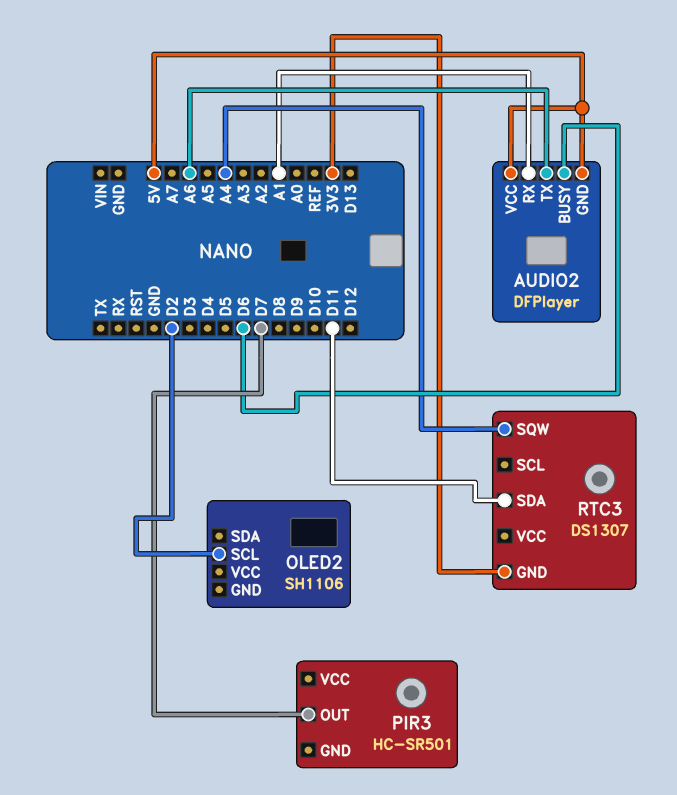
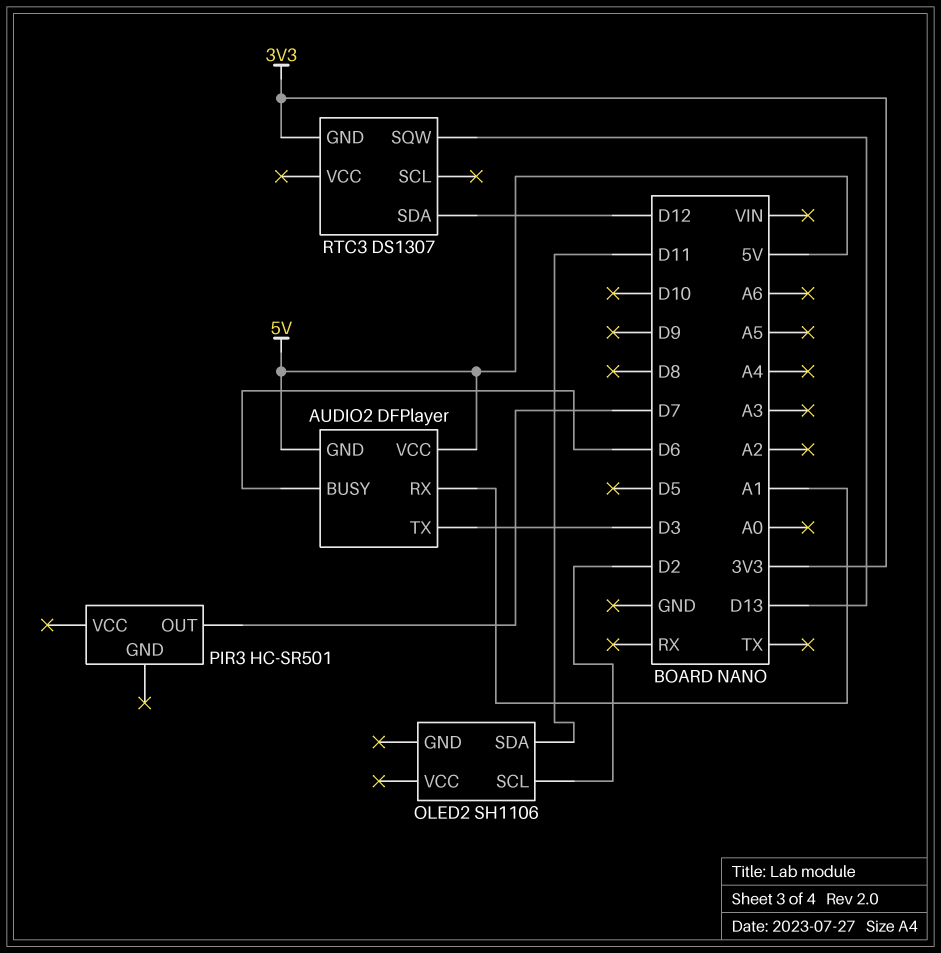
AUDIO2 pin TX: A6 -> D3
OLED2 pin SDA: none -> D11
RTC3 pin SDA: D11 -> D12
RTC3 pin SQW: A4 -> D13

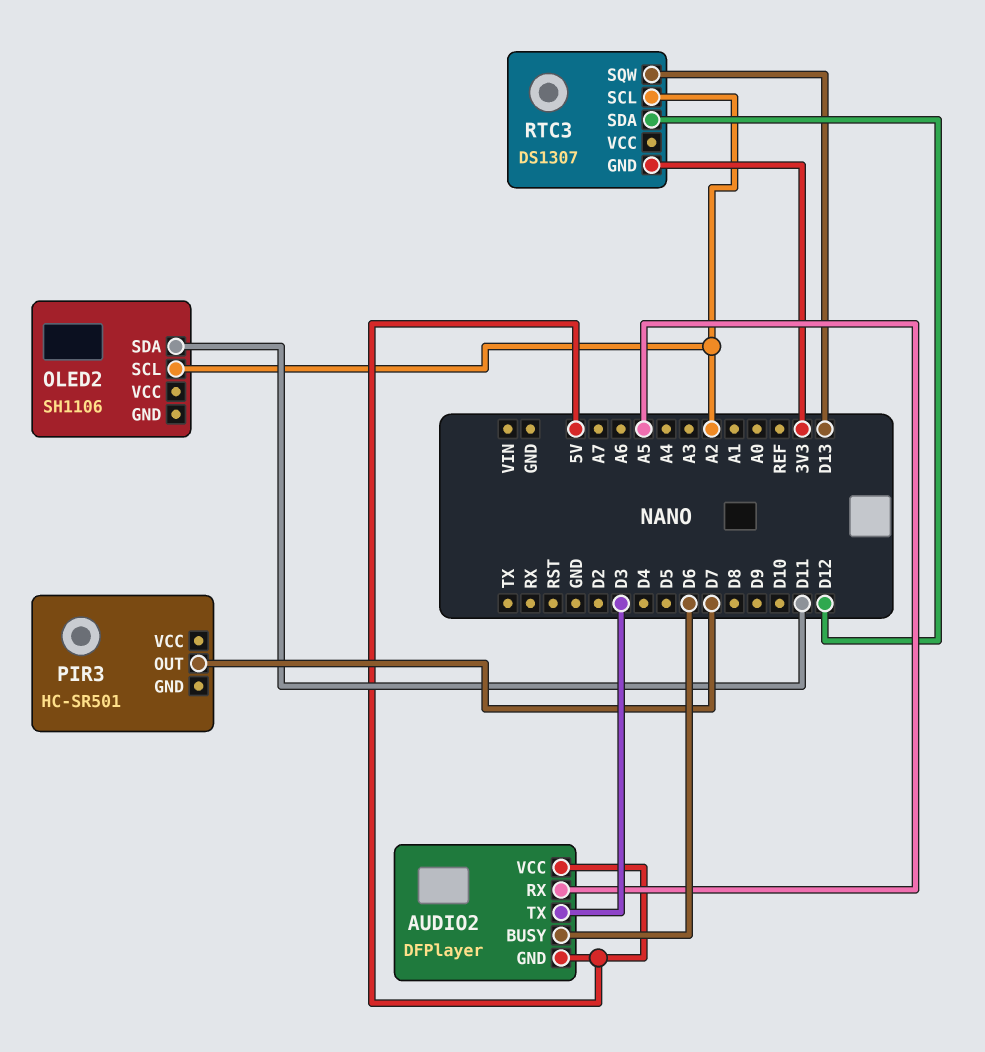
AUDIO2 pin RX: A1 -> A5
OLED2 pin SCL: D2 -> A2
RTC3 pin SCL: none -> A2

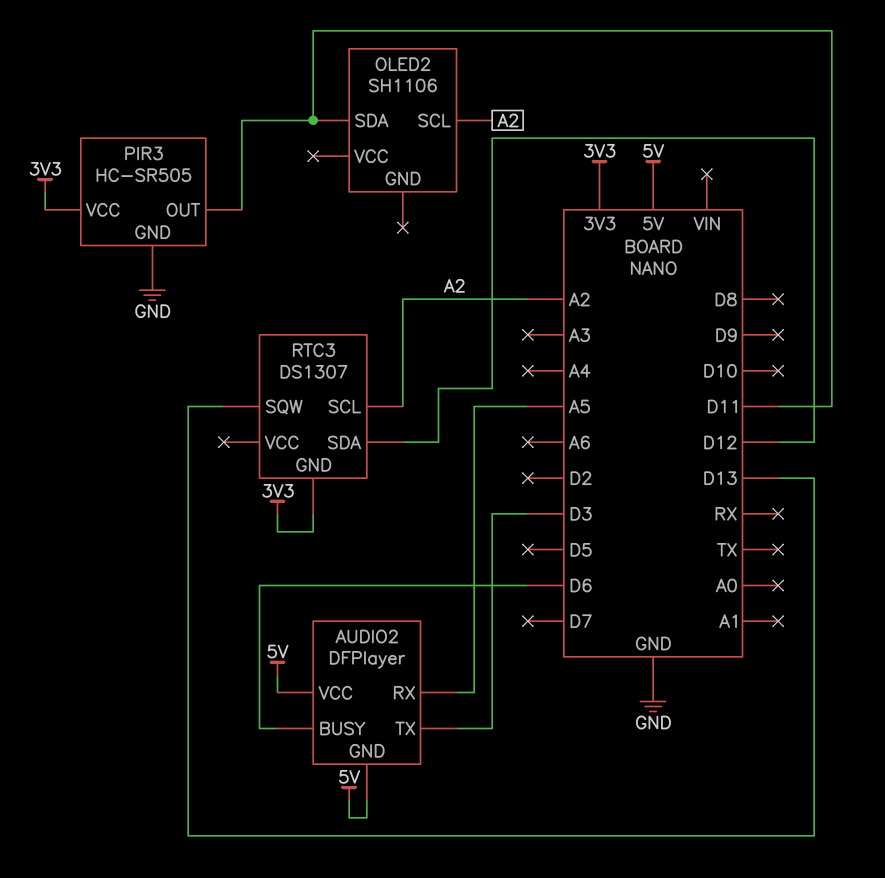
PIR3: HC-SR501 -> HC-SR505
PIR3 pin GND: none -> GND
PIR3 pin OUT: D7 -> D11
PIR3 pin VCC: none -> 3V3

